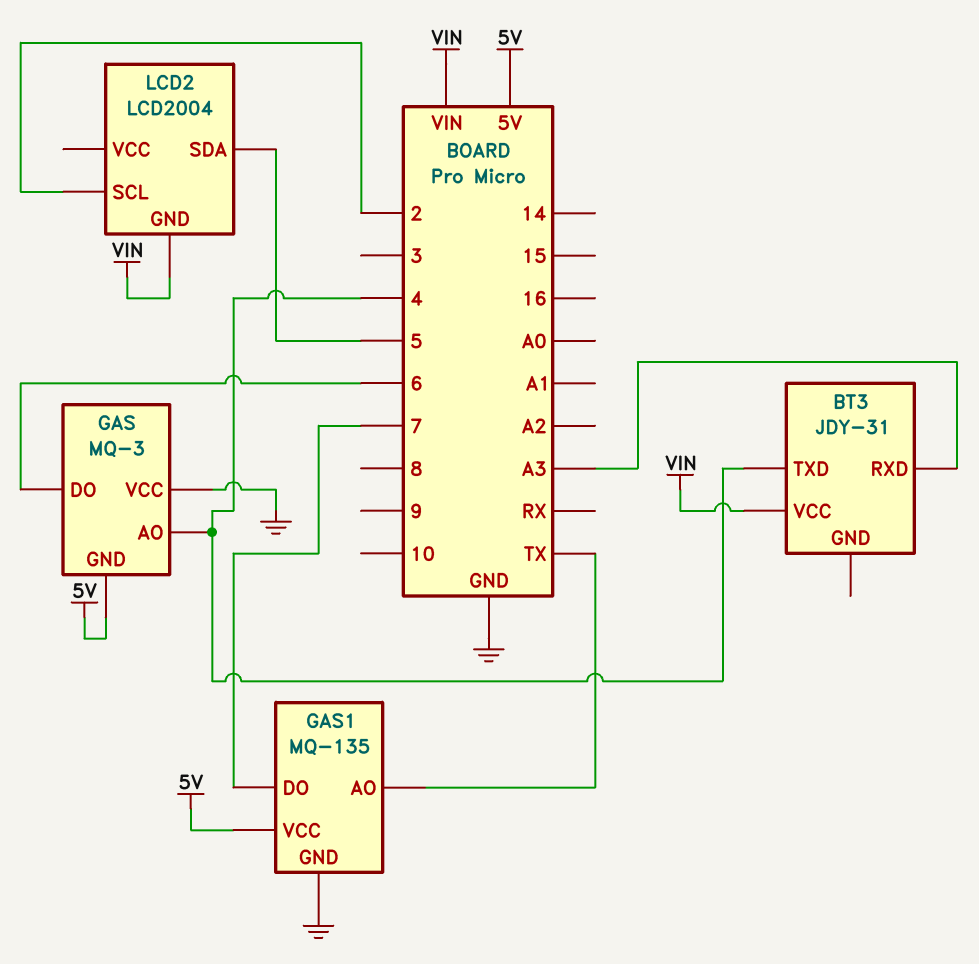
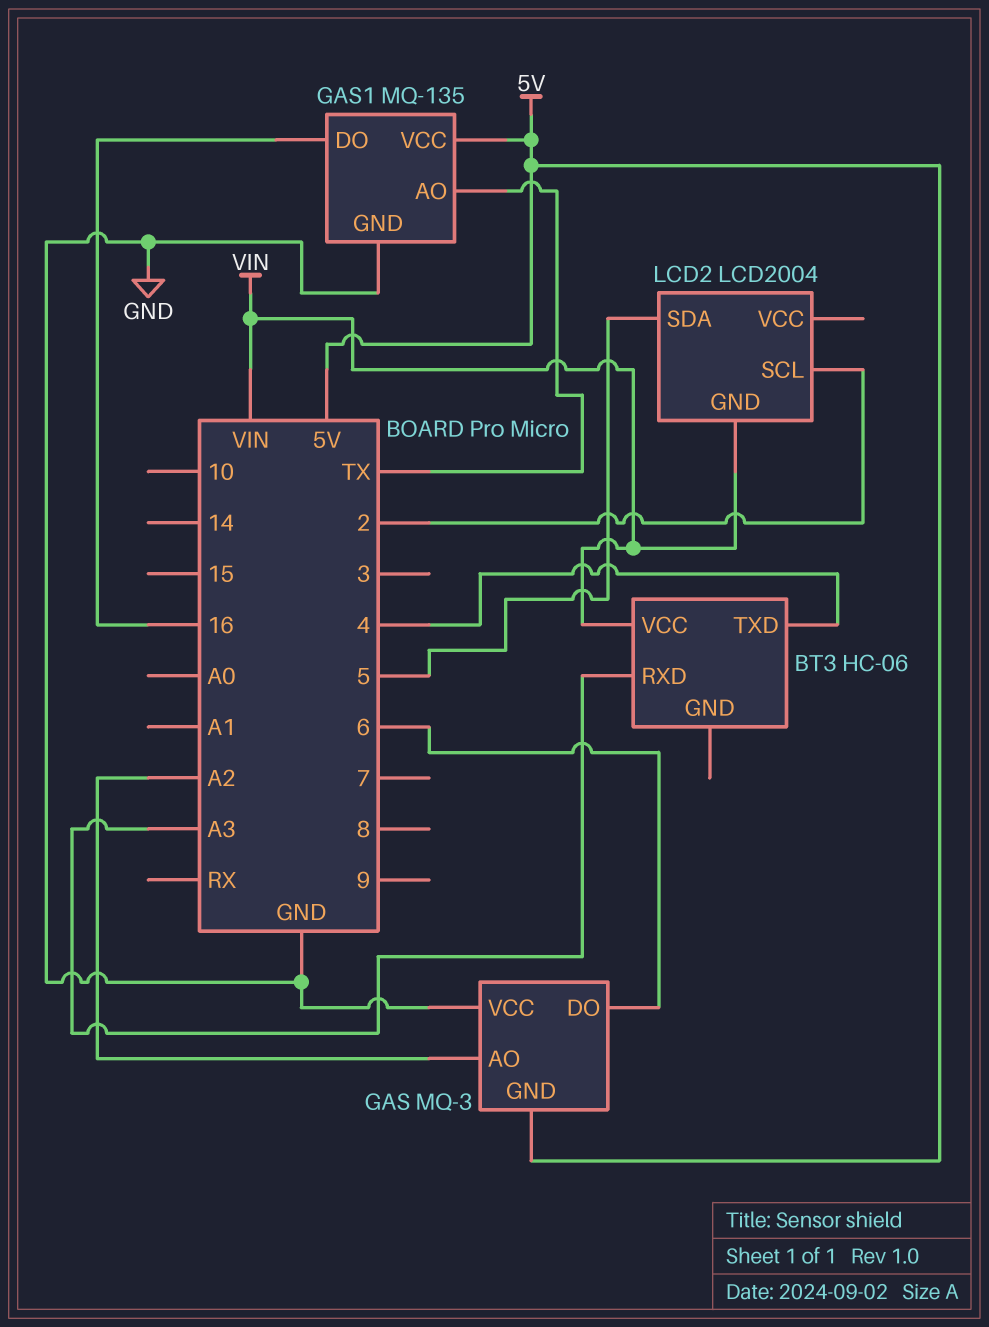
BT3: JDY-31 -> HC-06
GAS pin AO: 4 -> A2
GAS1 pin DO: 7 -> 16

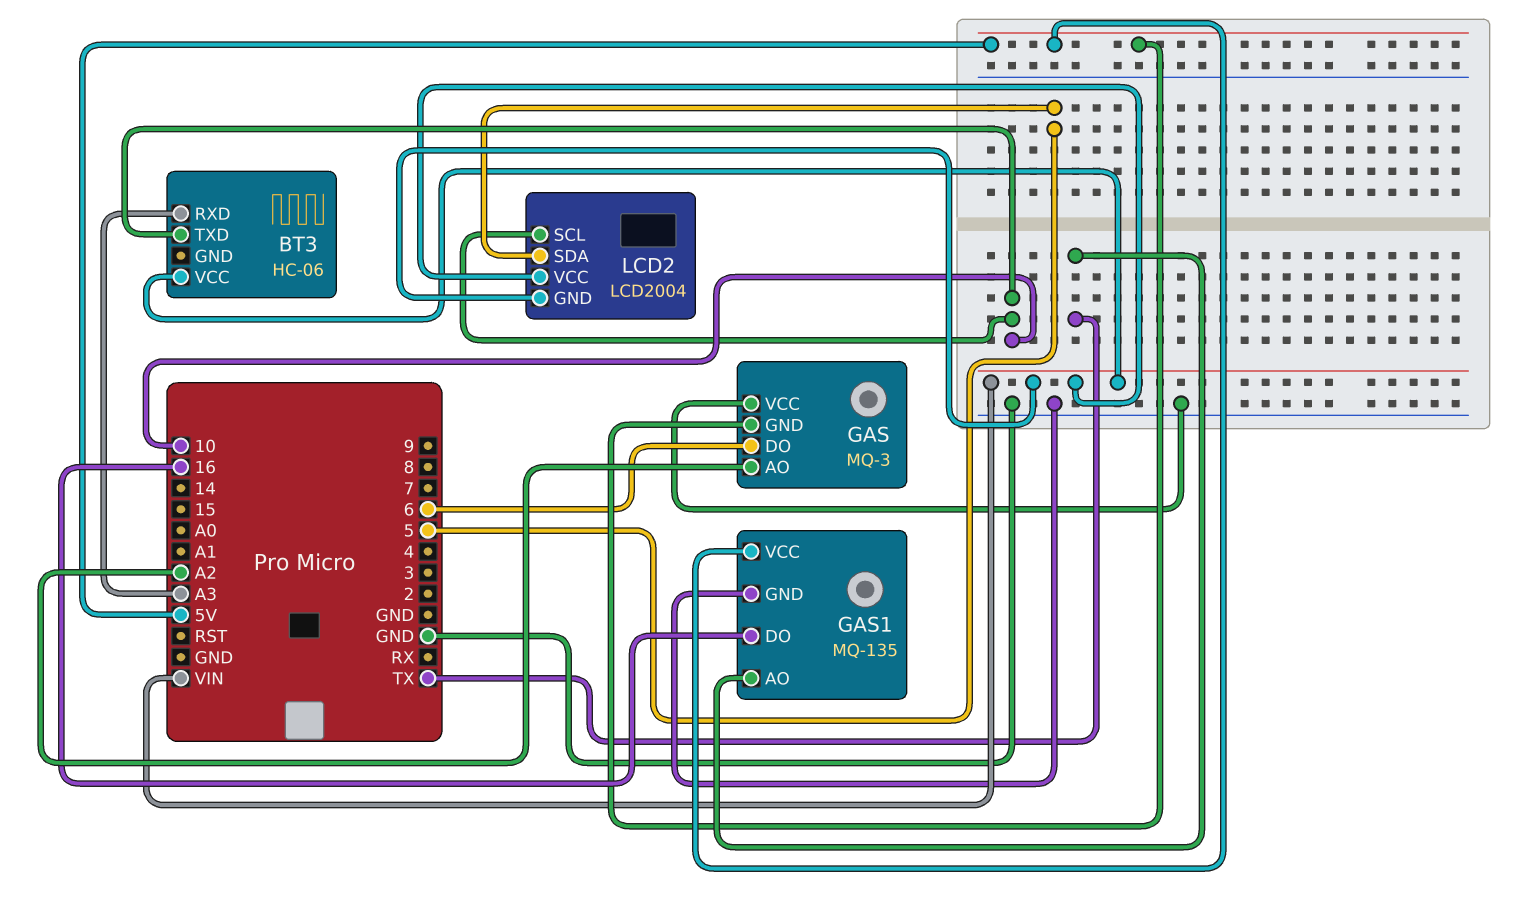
BT3 pin TXD: 4 -> 10
LCD2 pin SCL: 2 -> 10
LCD2 pin VCC: none -> VIN

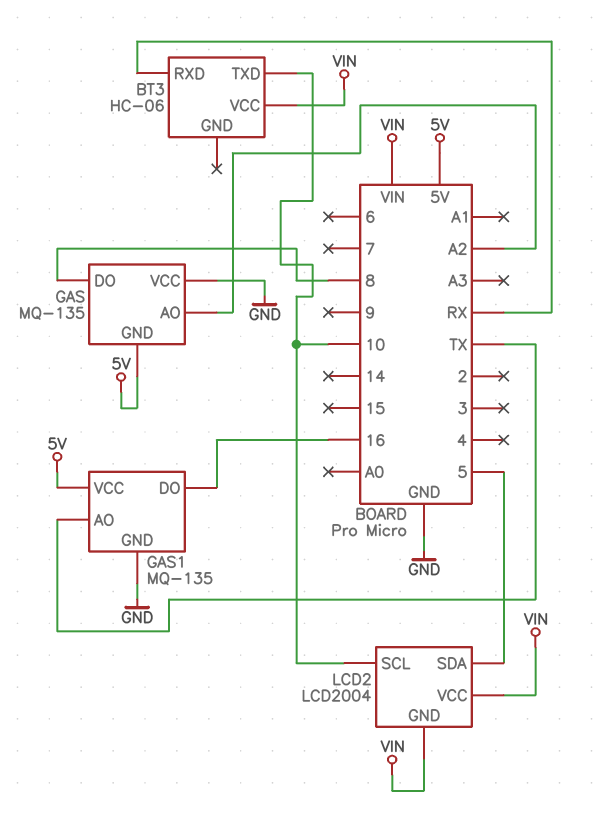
BT3 pin RXD: A3 -> RX
GAS: MQ-3 -> MQ-135
GAS pin DO: 6 -> 8

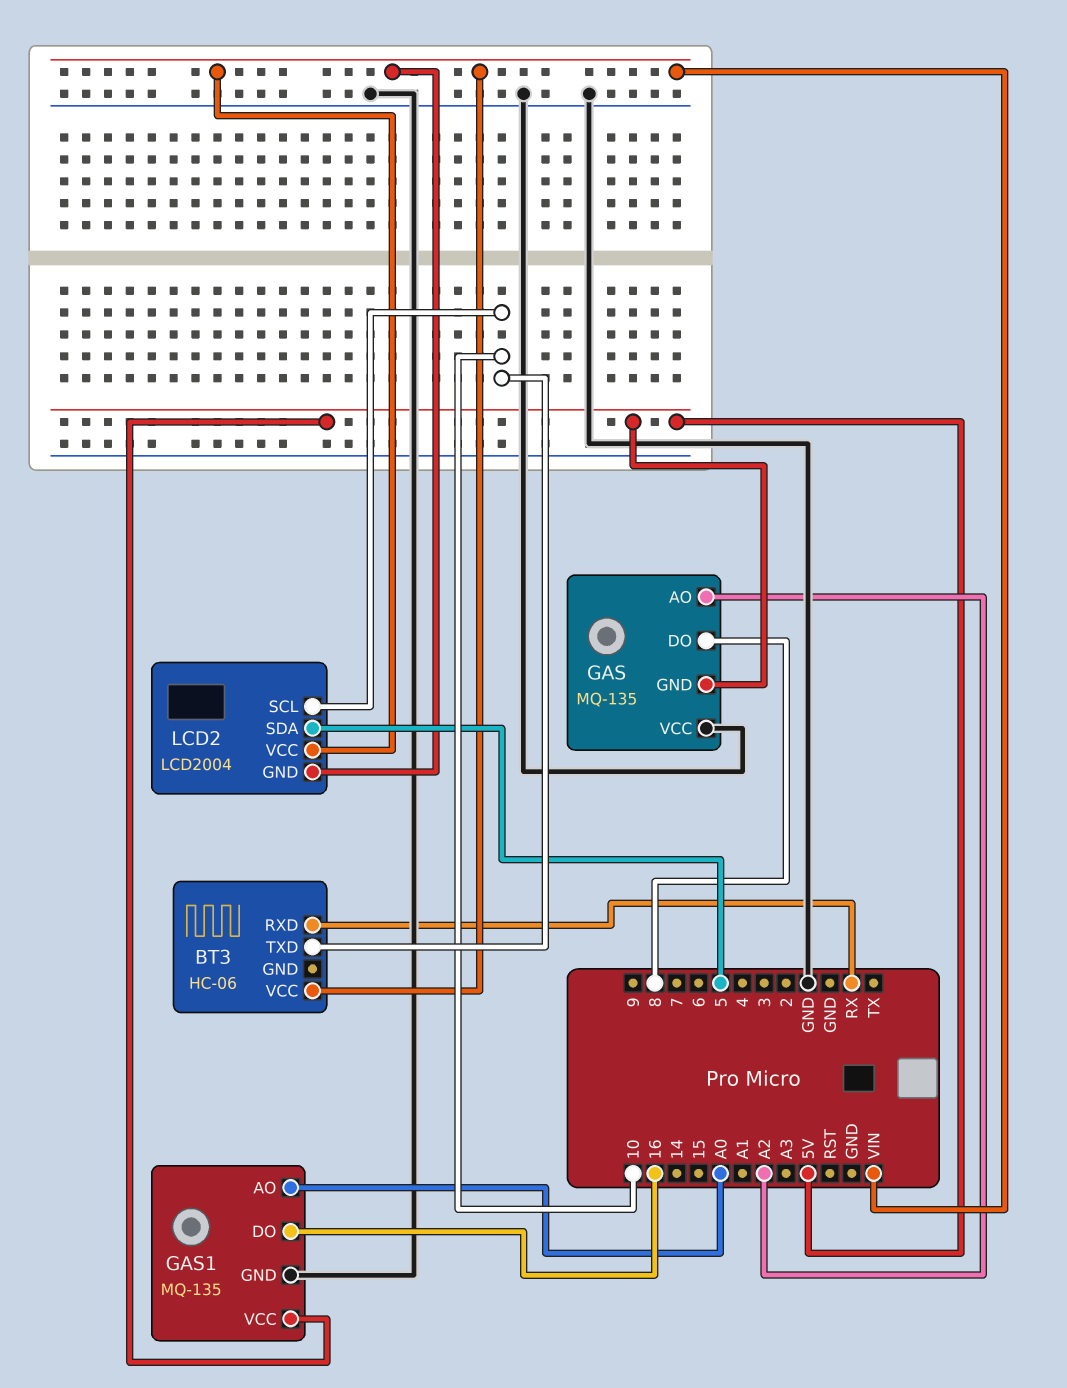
GAS1 pin AO: TX -> A0

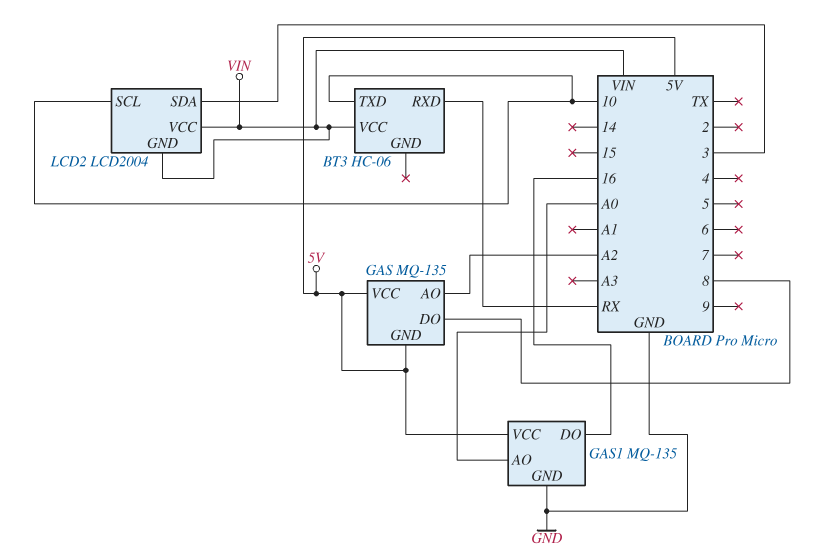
GAS pin VCC: GND -> 5V
LCD2 pin SDA: 5 -> 3

